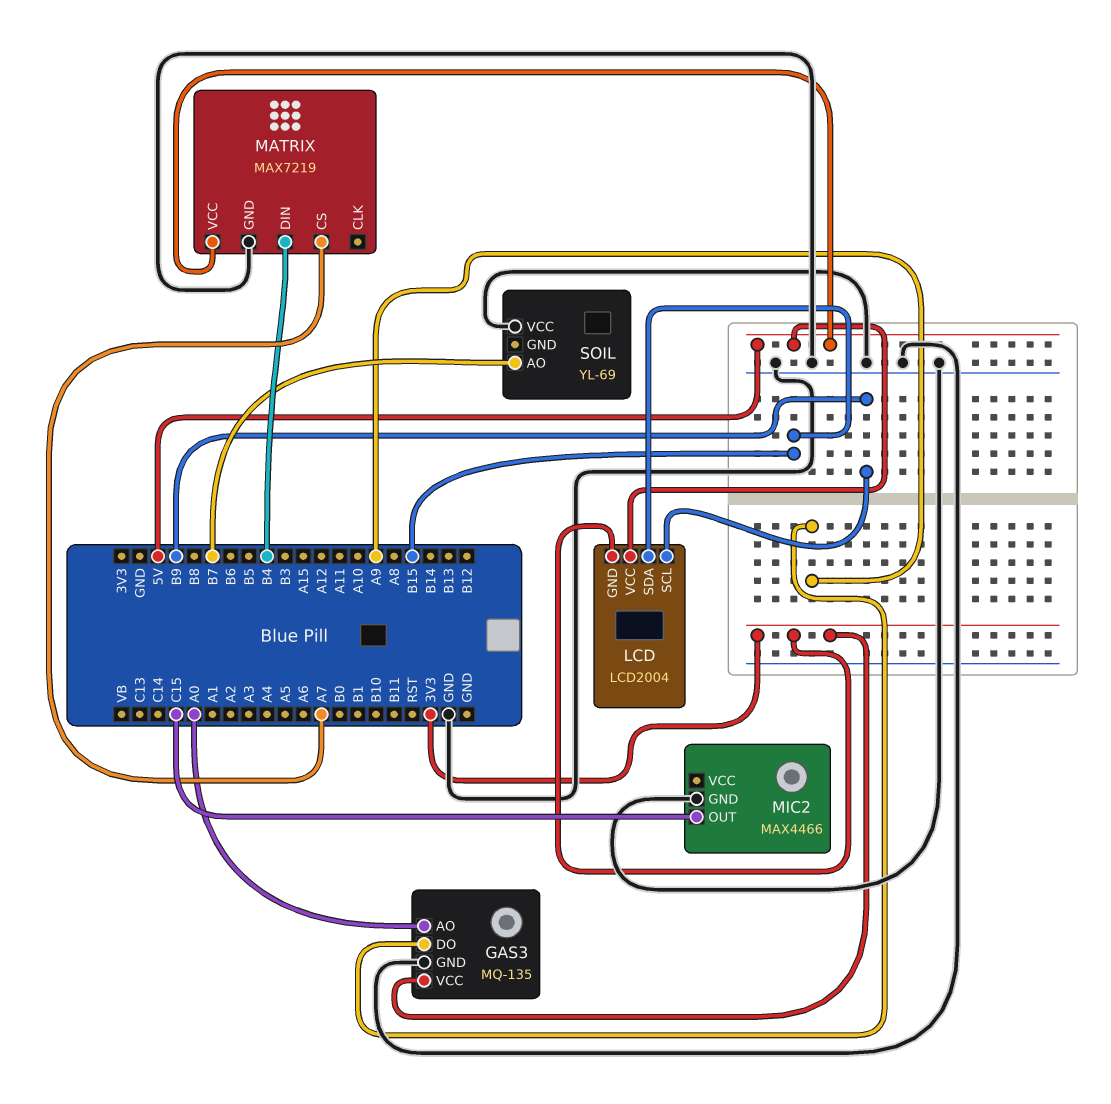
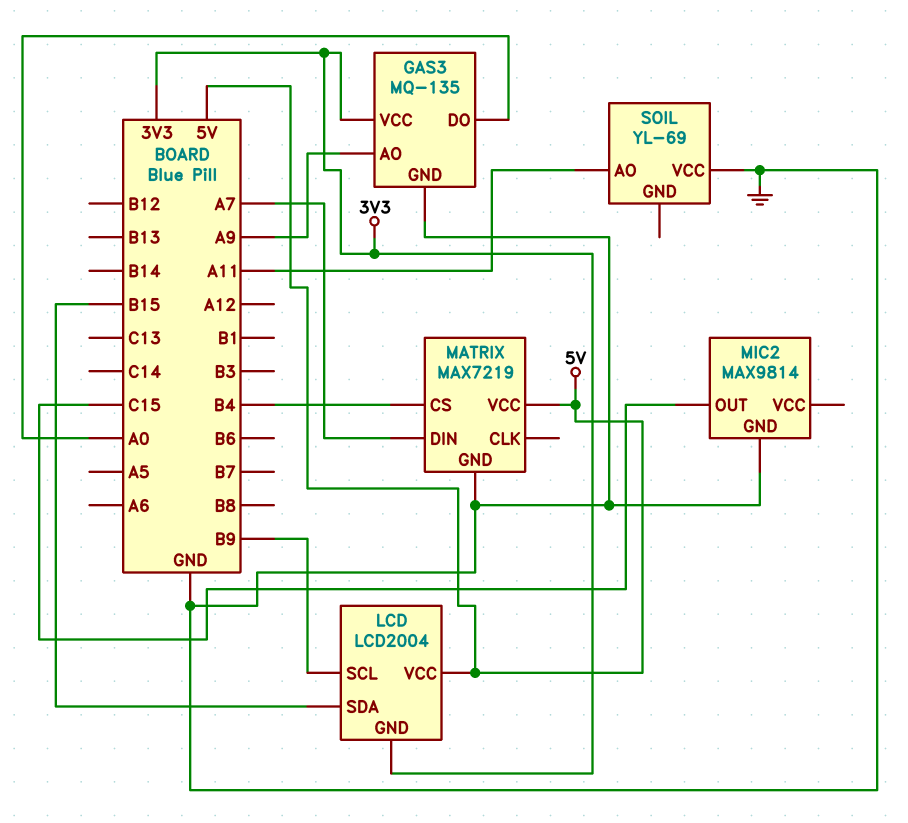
GAS3 pin AO: A0 -> A9
GAS3 pin DO: A9 -> A0
MATRIX pin CS: A7 -> B4
MATRIX pin DIN: B4 -> A7
MIC2: MAX4466 -> MAX9814
SOIL pin AO: B7 -> A11

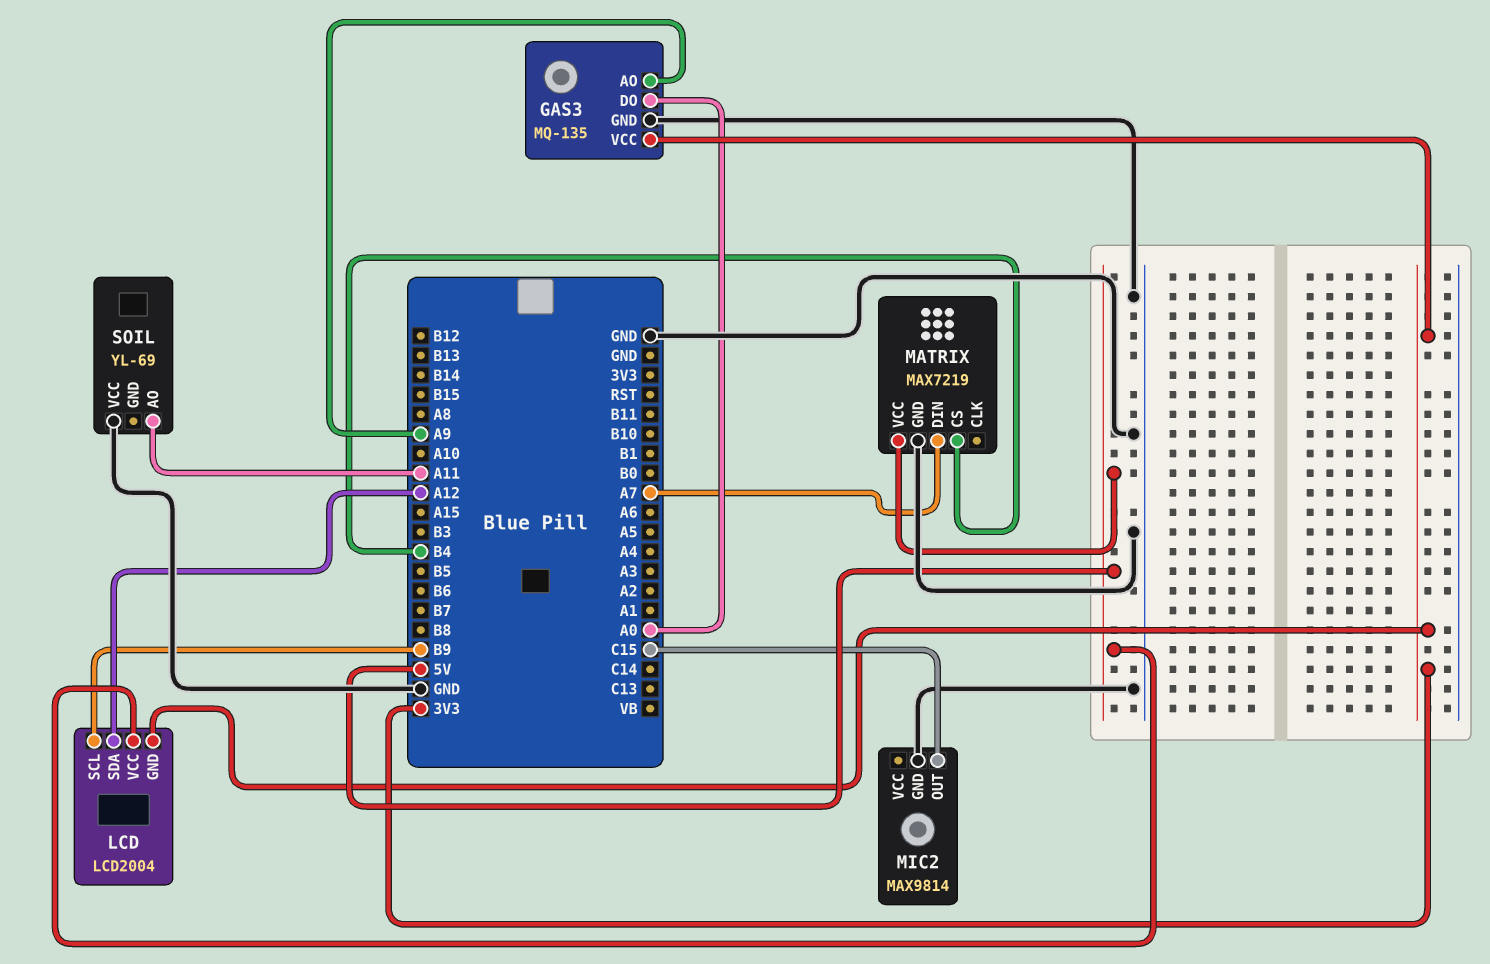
LCD pin SDA: B15 -> A12

